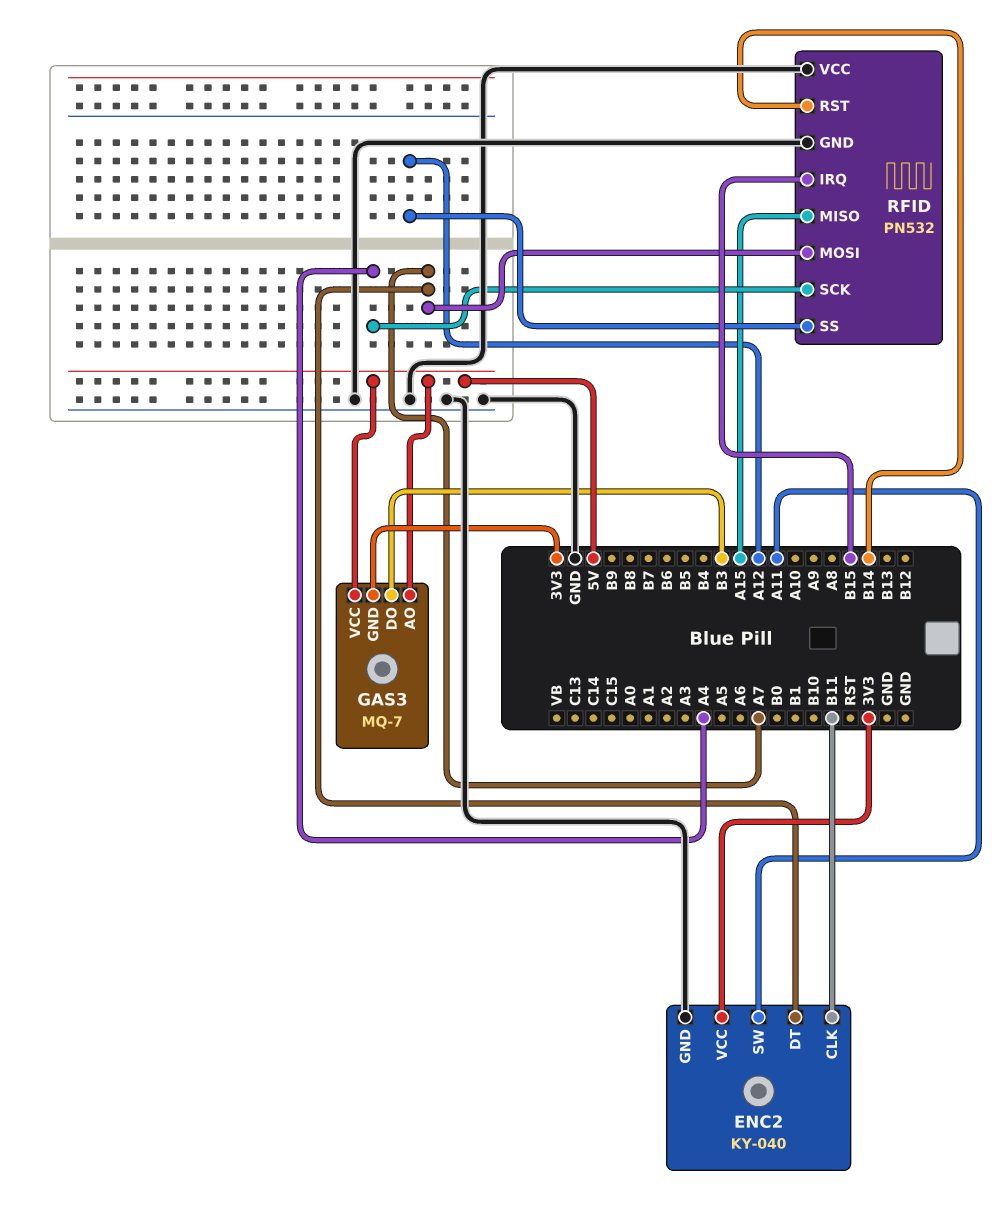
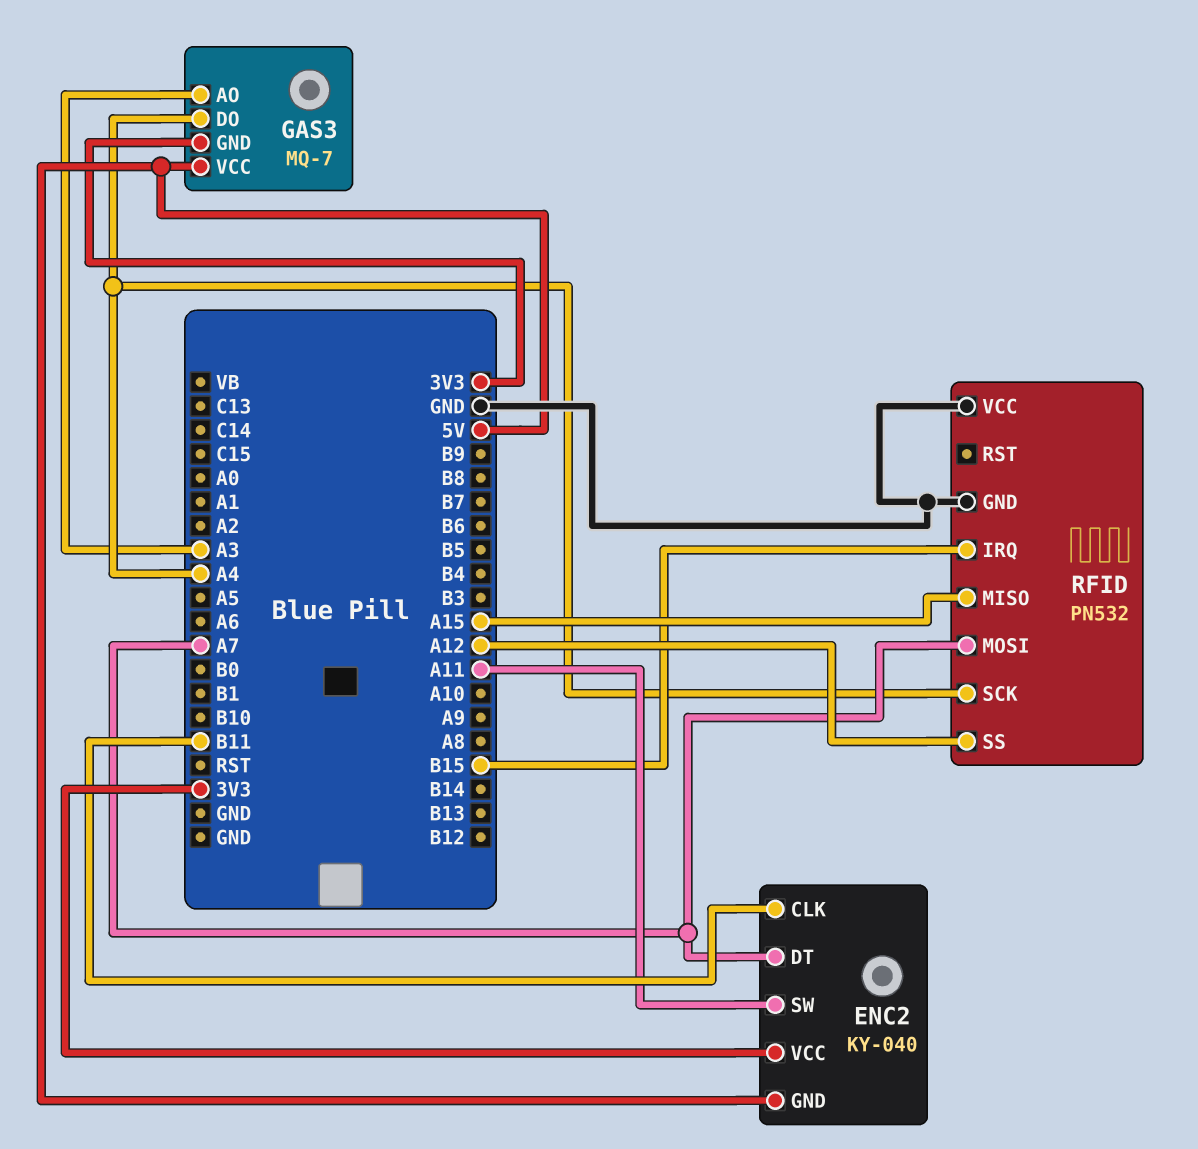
ENC2 pin GND: GND -> 5V
GAS3 pin AO: 5V -> A3
GAS3 pin DO: B3 -> A4
RFID pin RST: B14 -> none

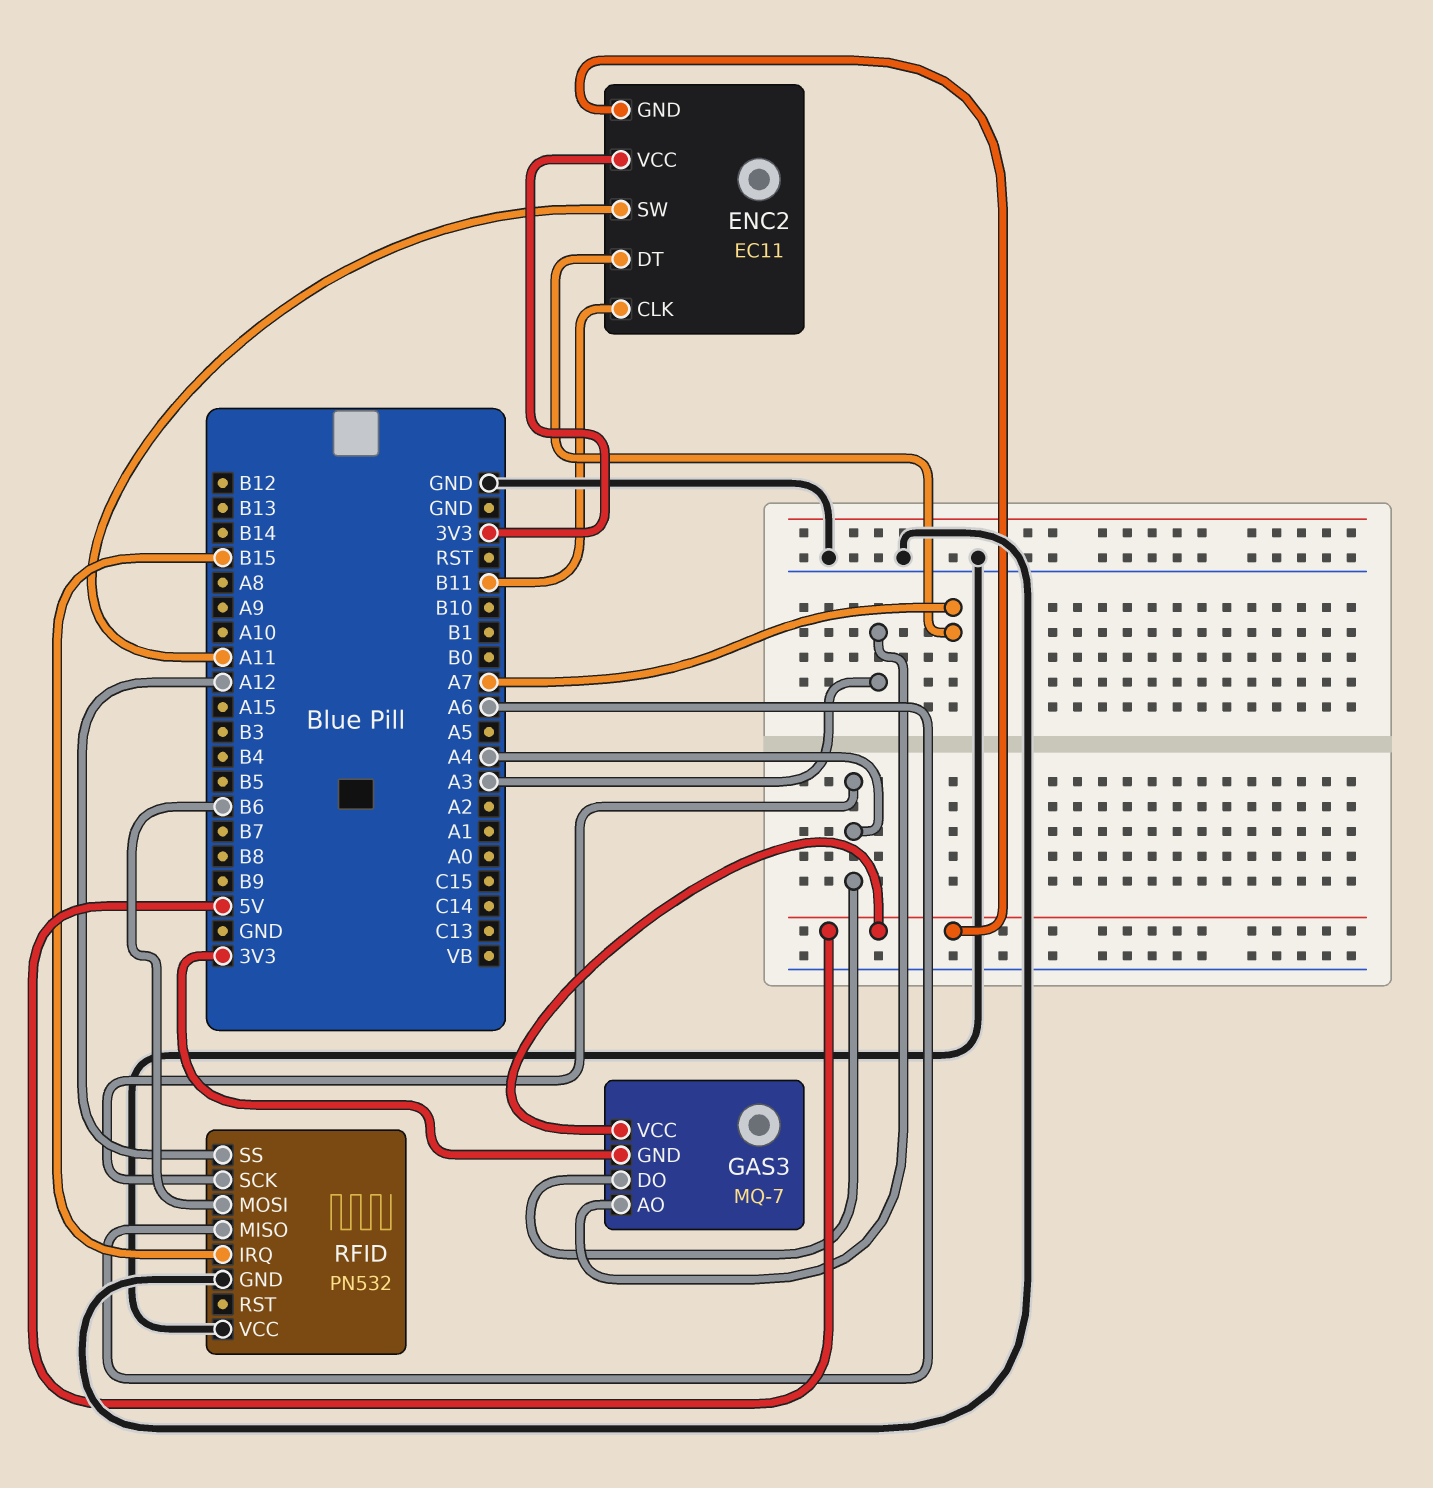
ENC2: KY-040 -> EC11
RFID pin MISO: A15 -> A6
RFID pin MOSI: A7 -> B6

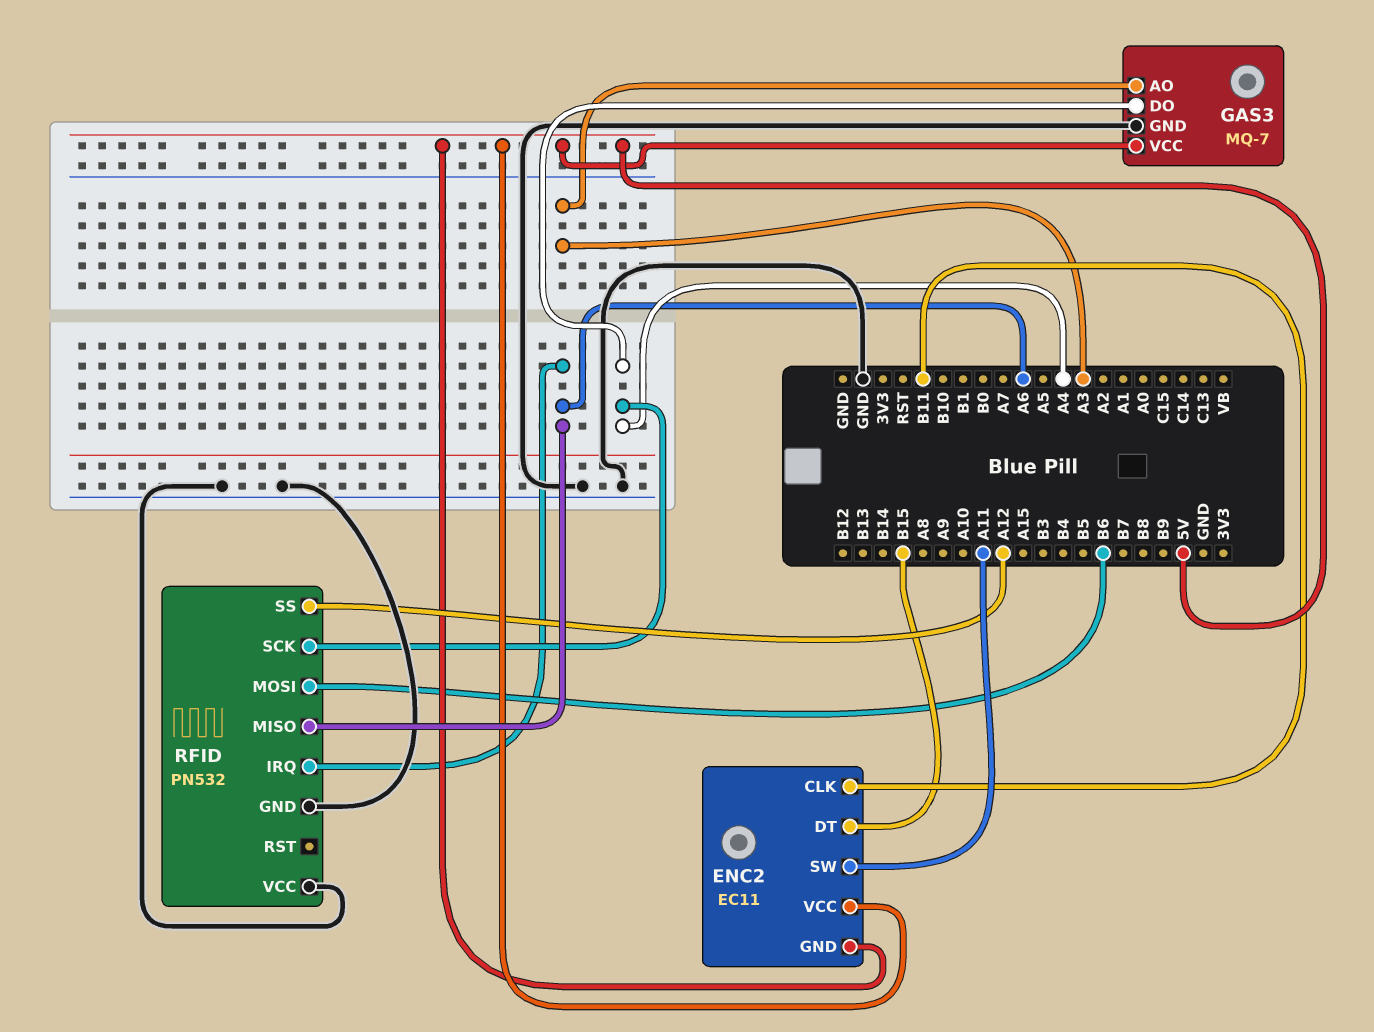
ENC2 pin DT: A7 -> B15
ENC2 pin VCC: 3V3 -> 5V
GAS3 pin GND: 3V3 -> GND
RFID pin IRQ: B15 -> A6

